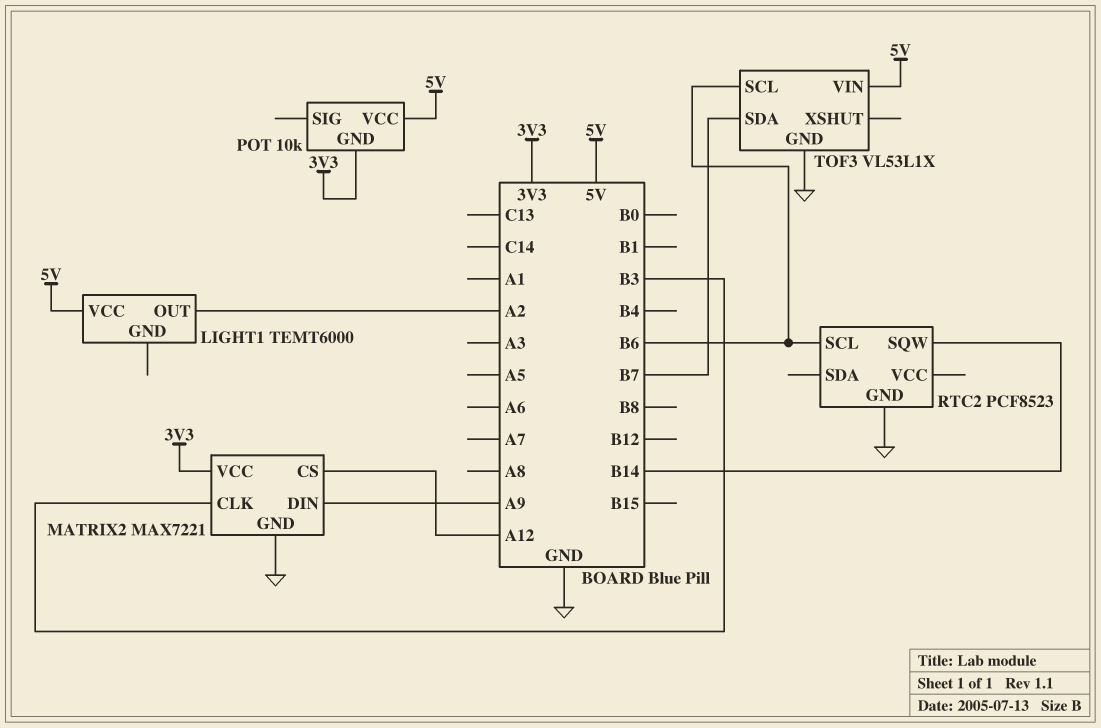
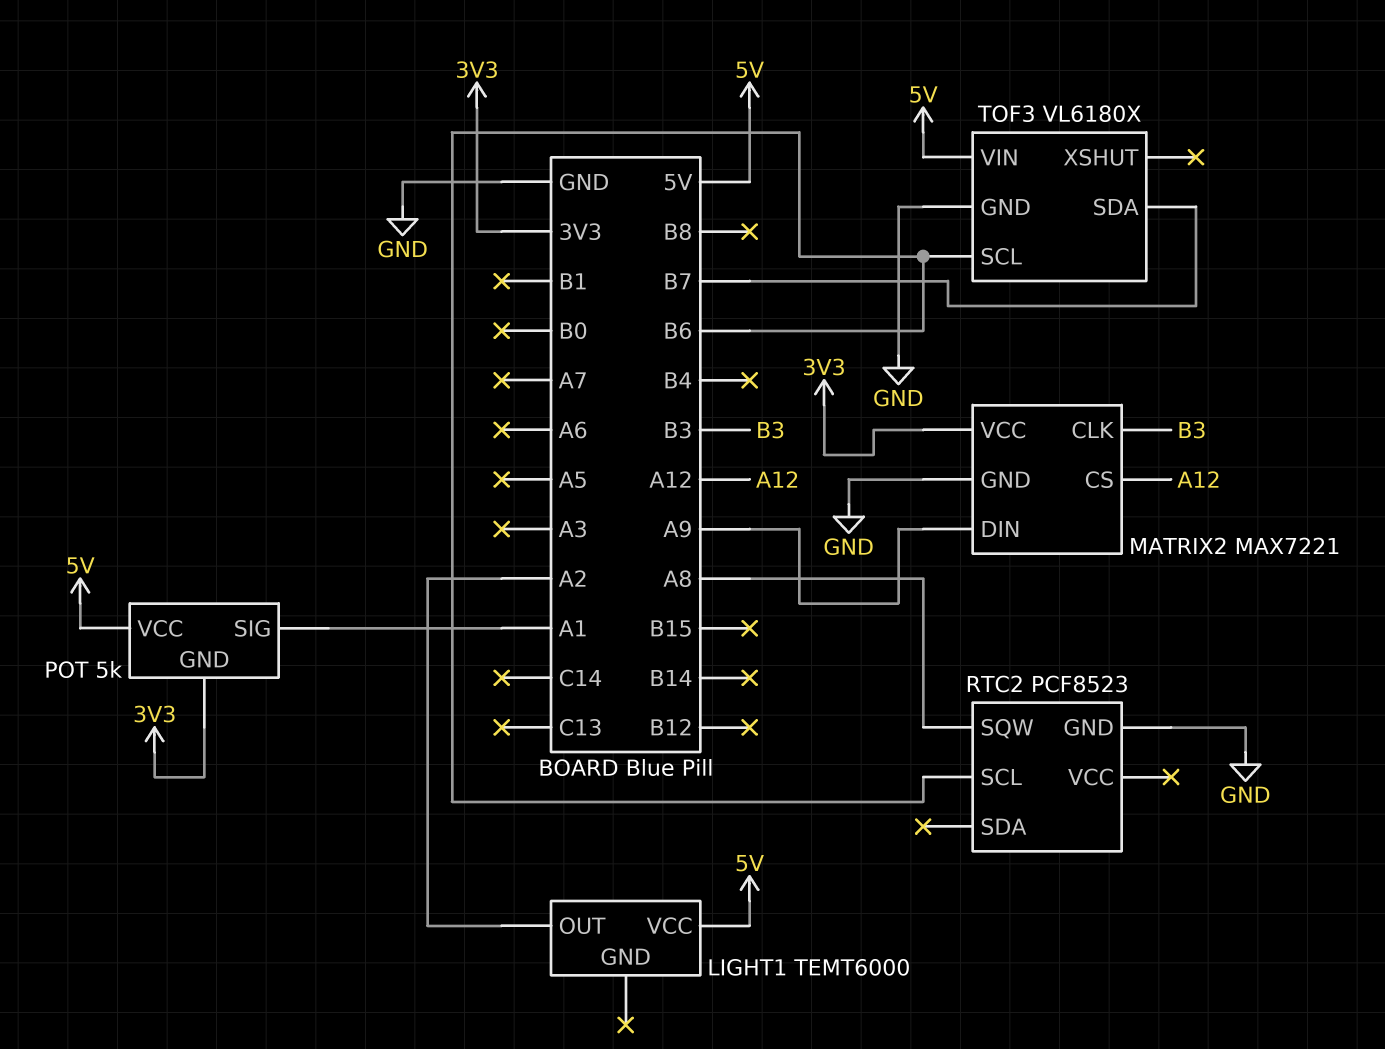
POT: 10k -> 5k
POT pin SIG: none -> A1
RTC2 pin SQW: B14 -> A8
TOF3: VL53L1X -> VL6180X

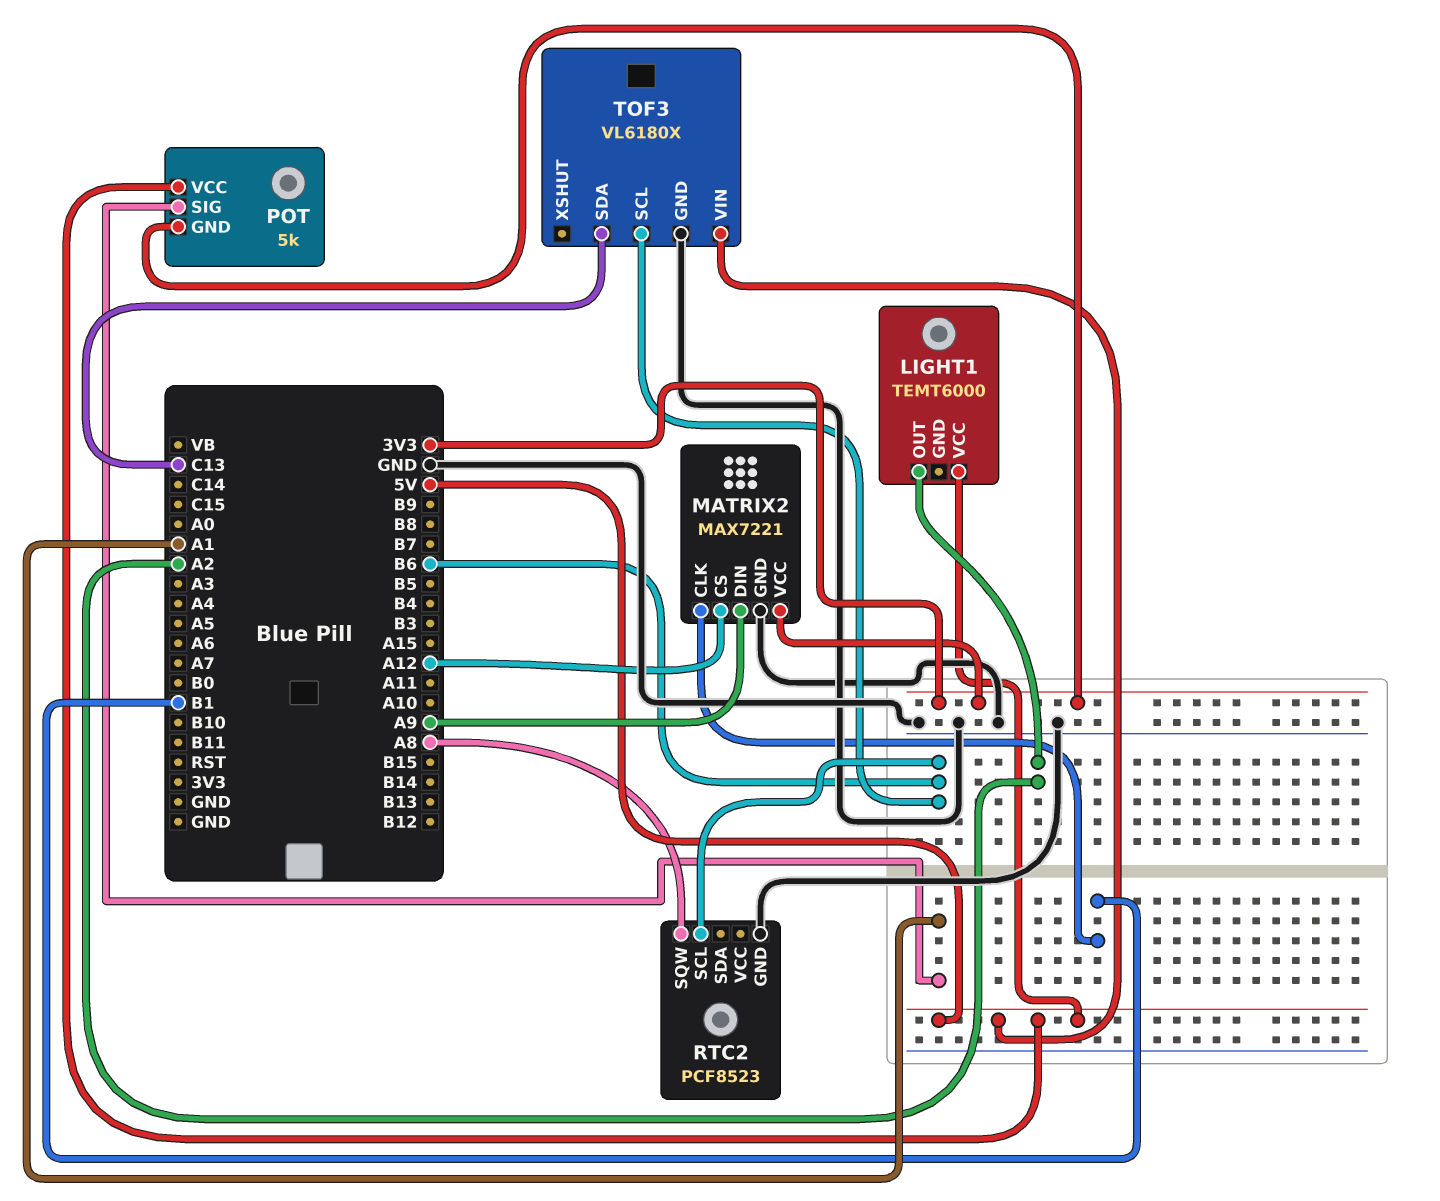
MATRIX2 pin CLK: B3 -> B1
TOF3 pin SDA: B7 -> C13

